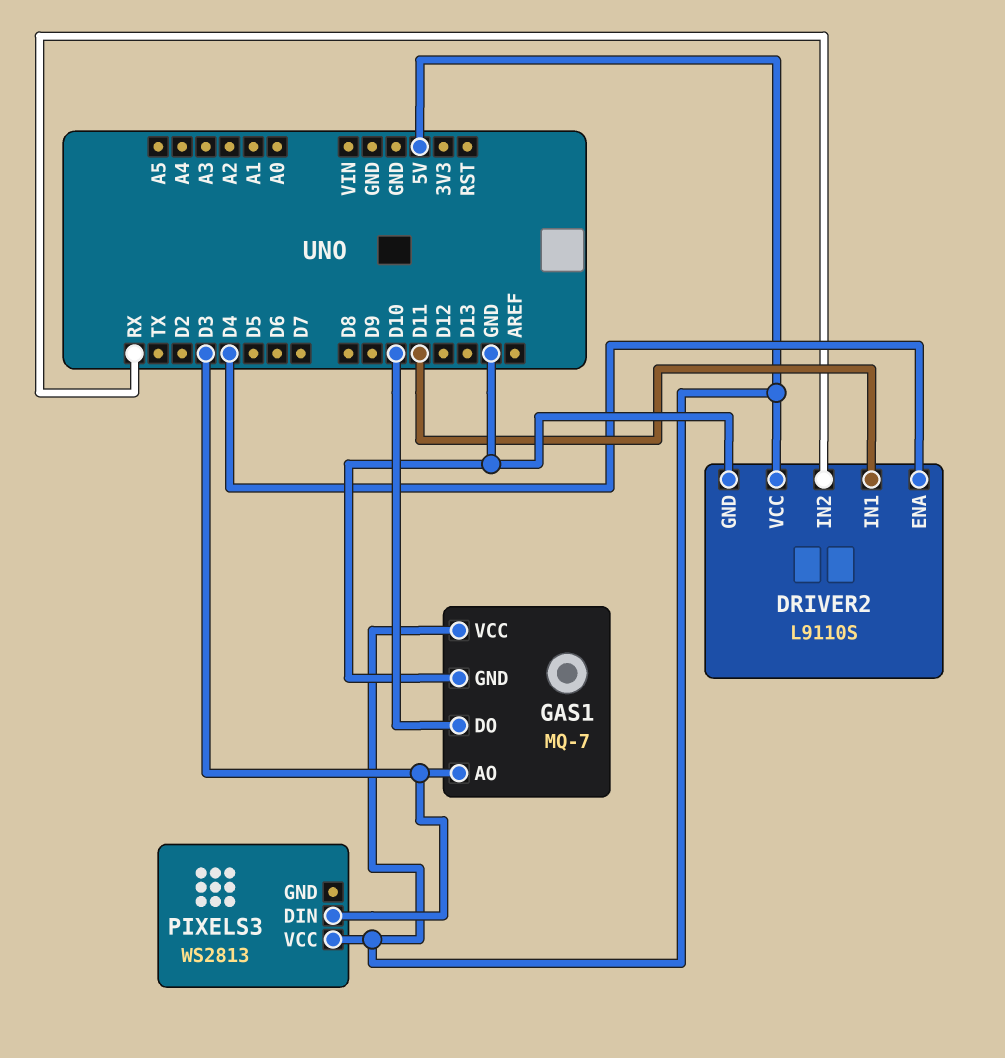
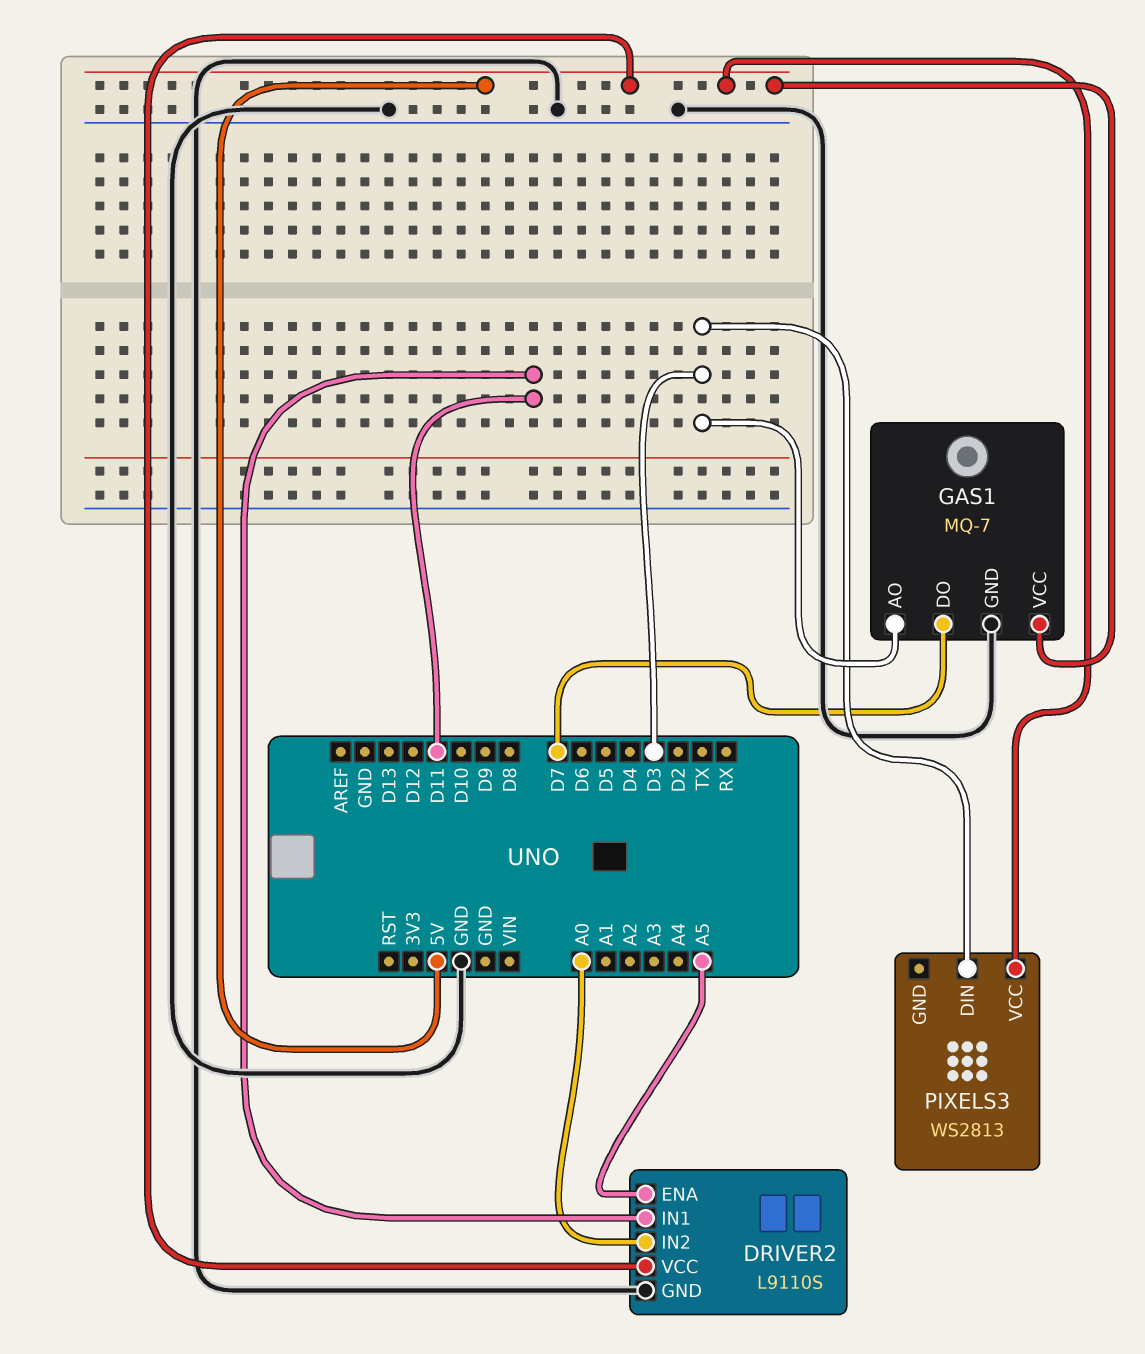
DRIVER2 pin ENA: D4 -> A5
DRIVER2 pin IN2: RX -> A0
GAS1 pin DO: D10 -> D7

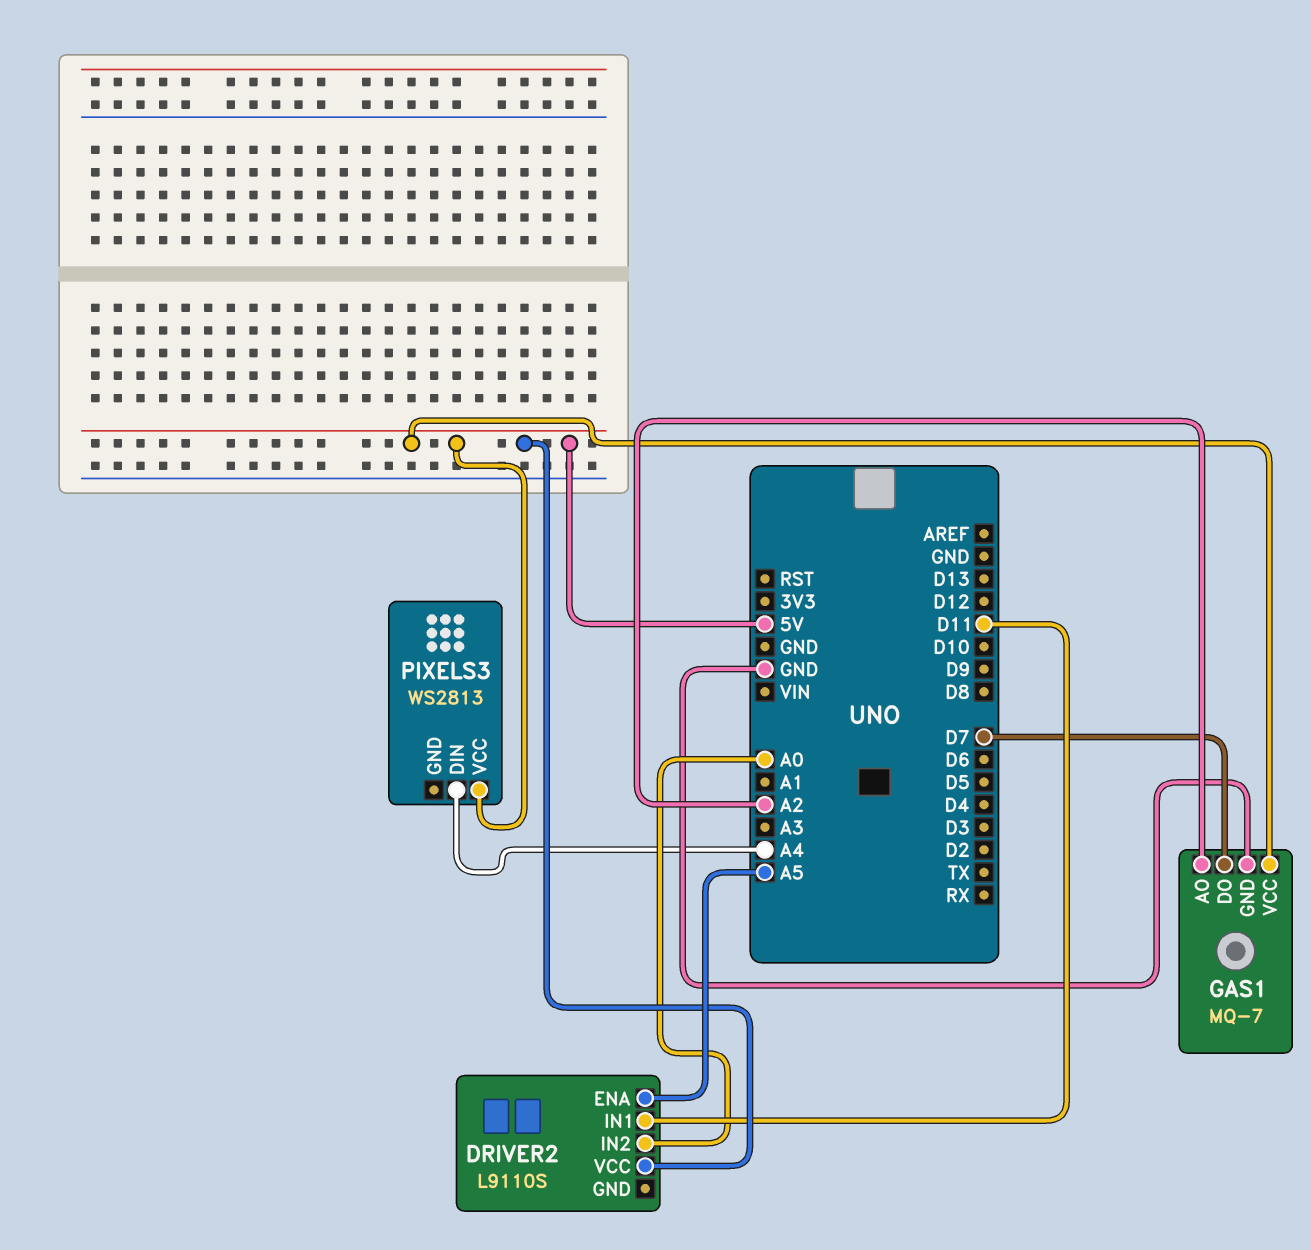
DRIVER2 pin GND: GND -> none
GAS1 pin AO: D3 -> A2
PIXELS3 pin DIN: D3 -> A4

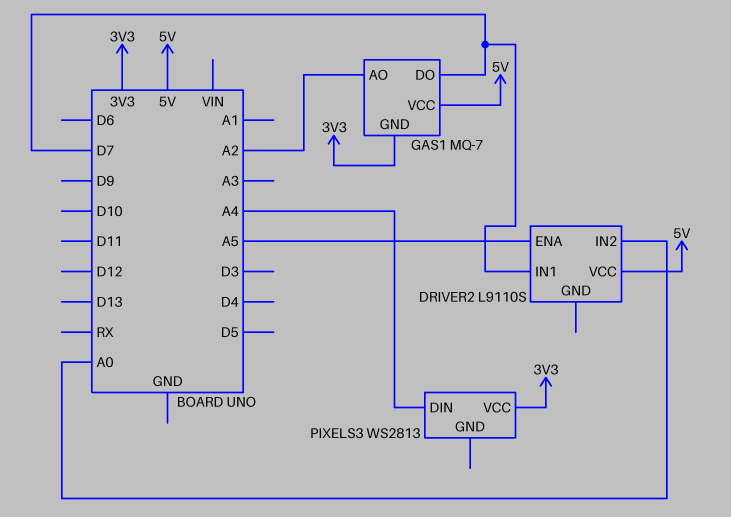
DRIVER2 pin IN1: D11 -> D7
GAS1 pin GND: GND -> 3V3
PIXELS3 pin VCC: 5V -> 3V3

